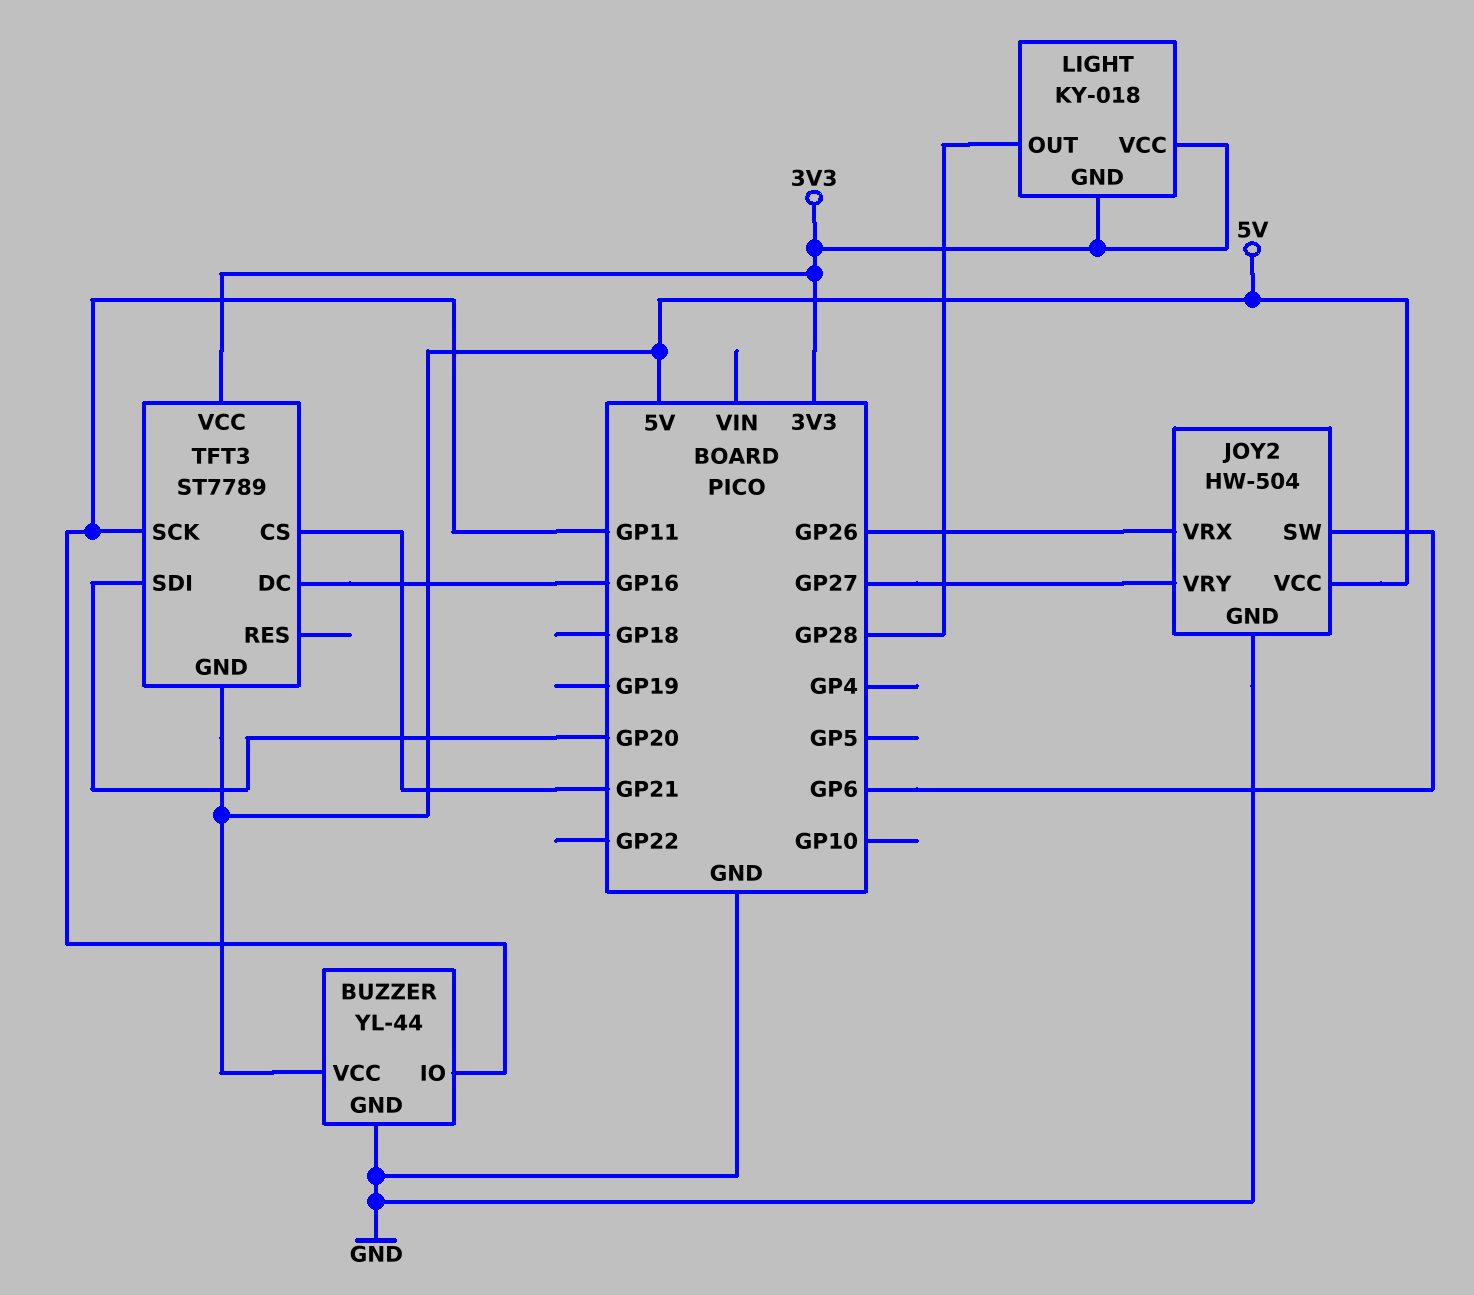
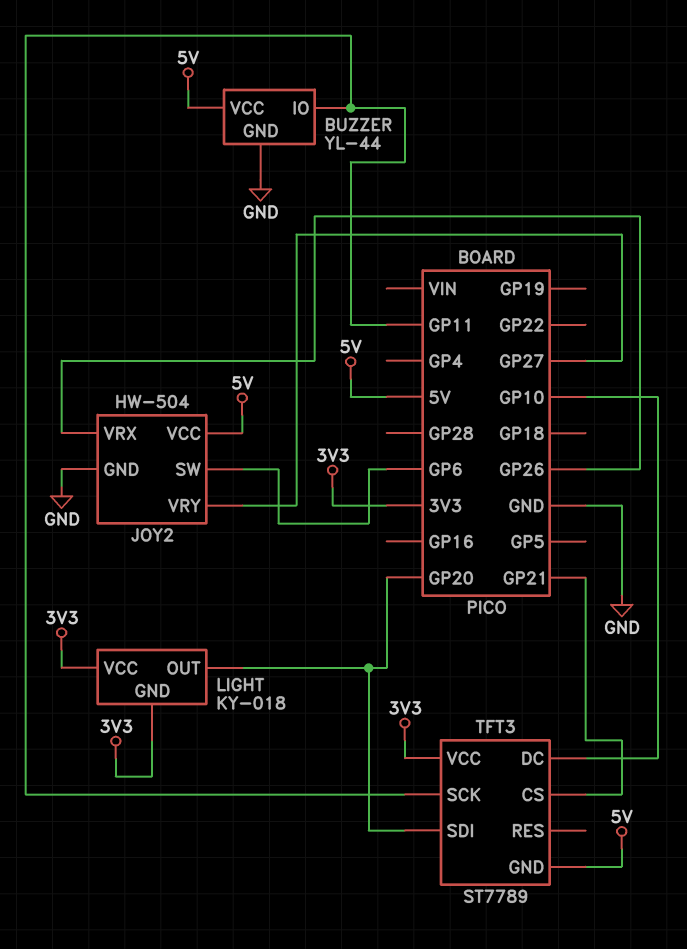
LIGHT pin OUT: GP28 -> GP20
TFT3 pin DC: GP16 -> GP10

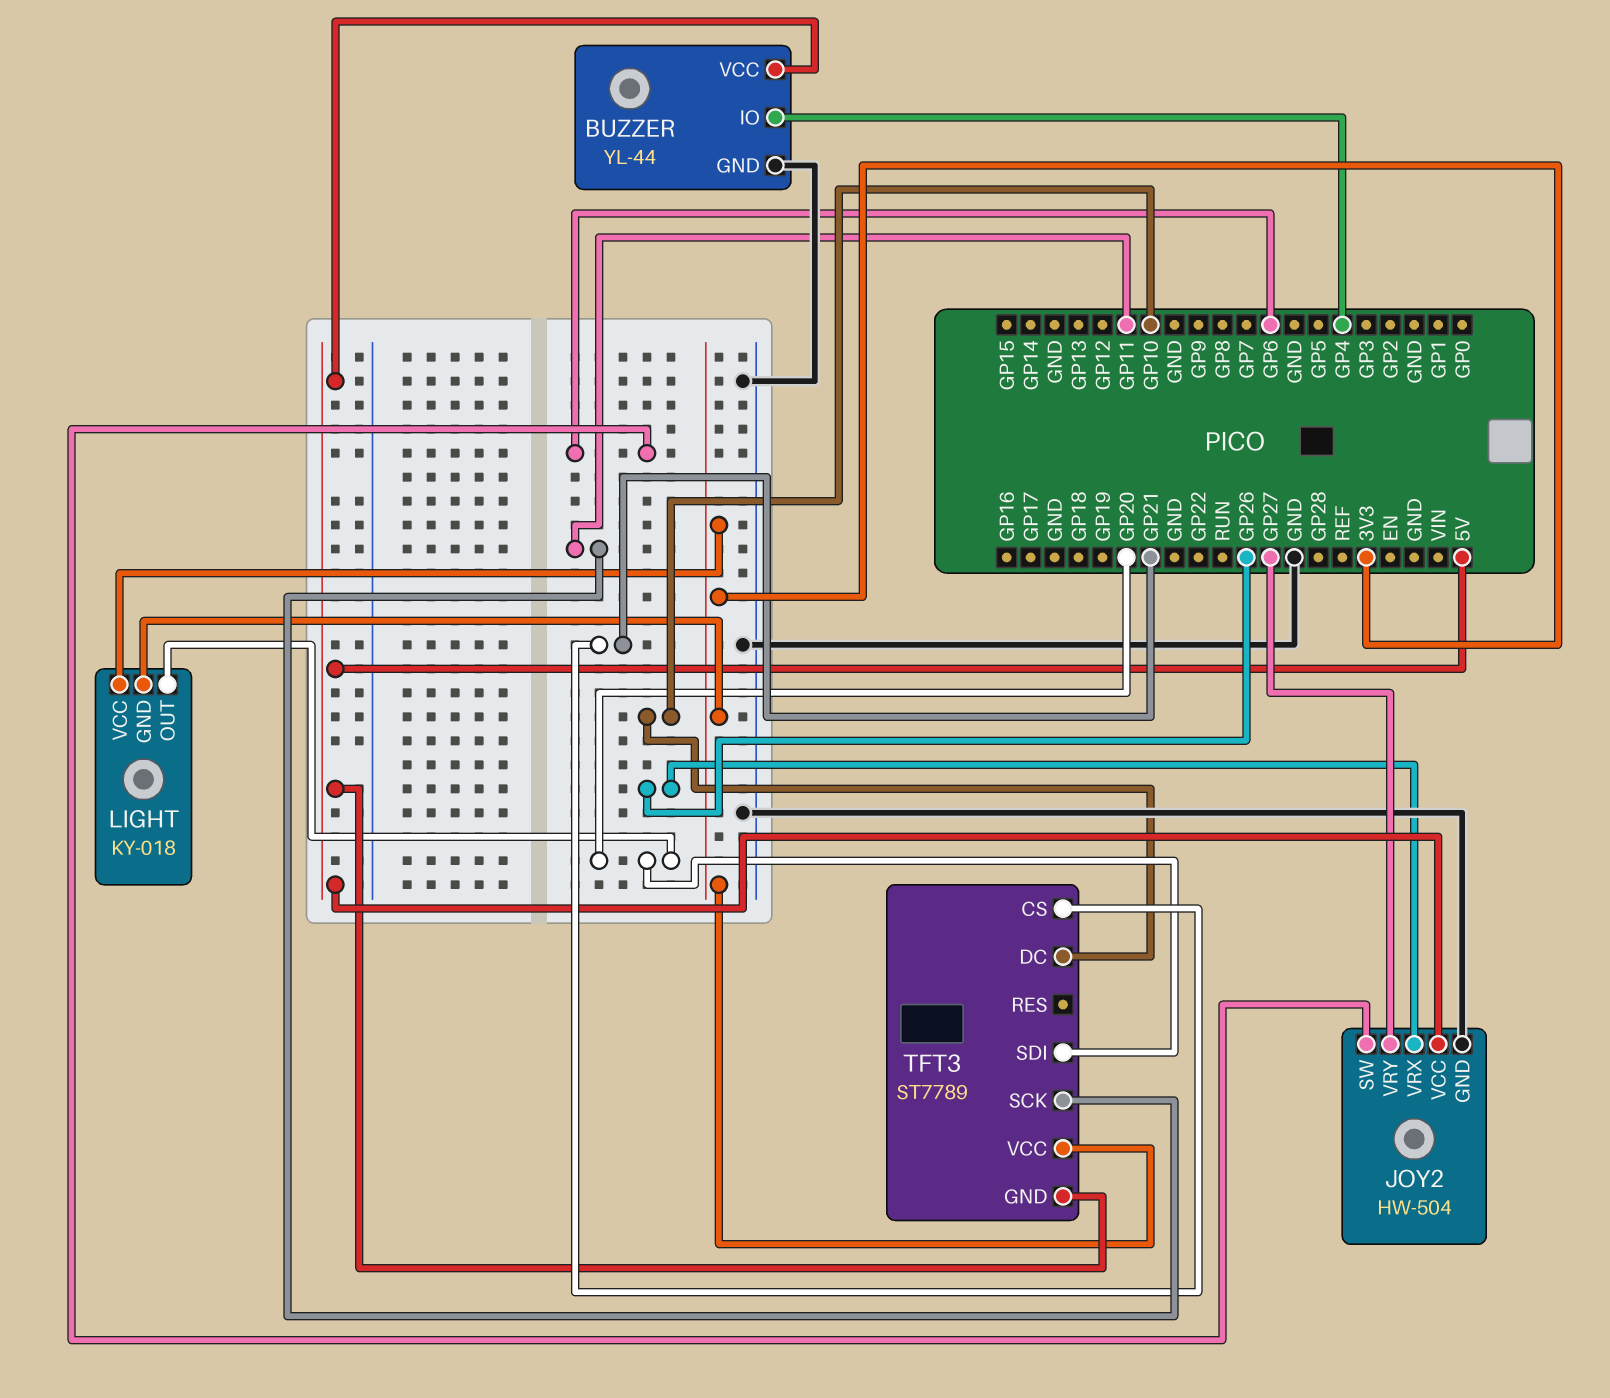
BUZZER pin IO: GP11 -> GP4

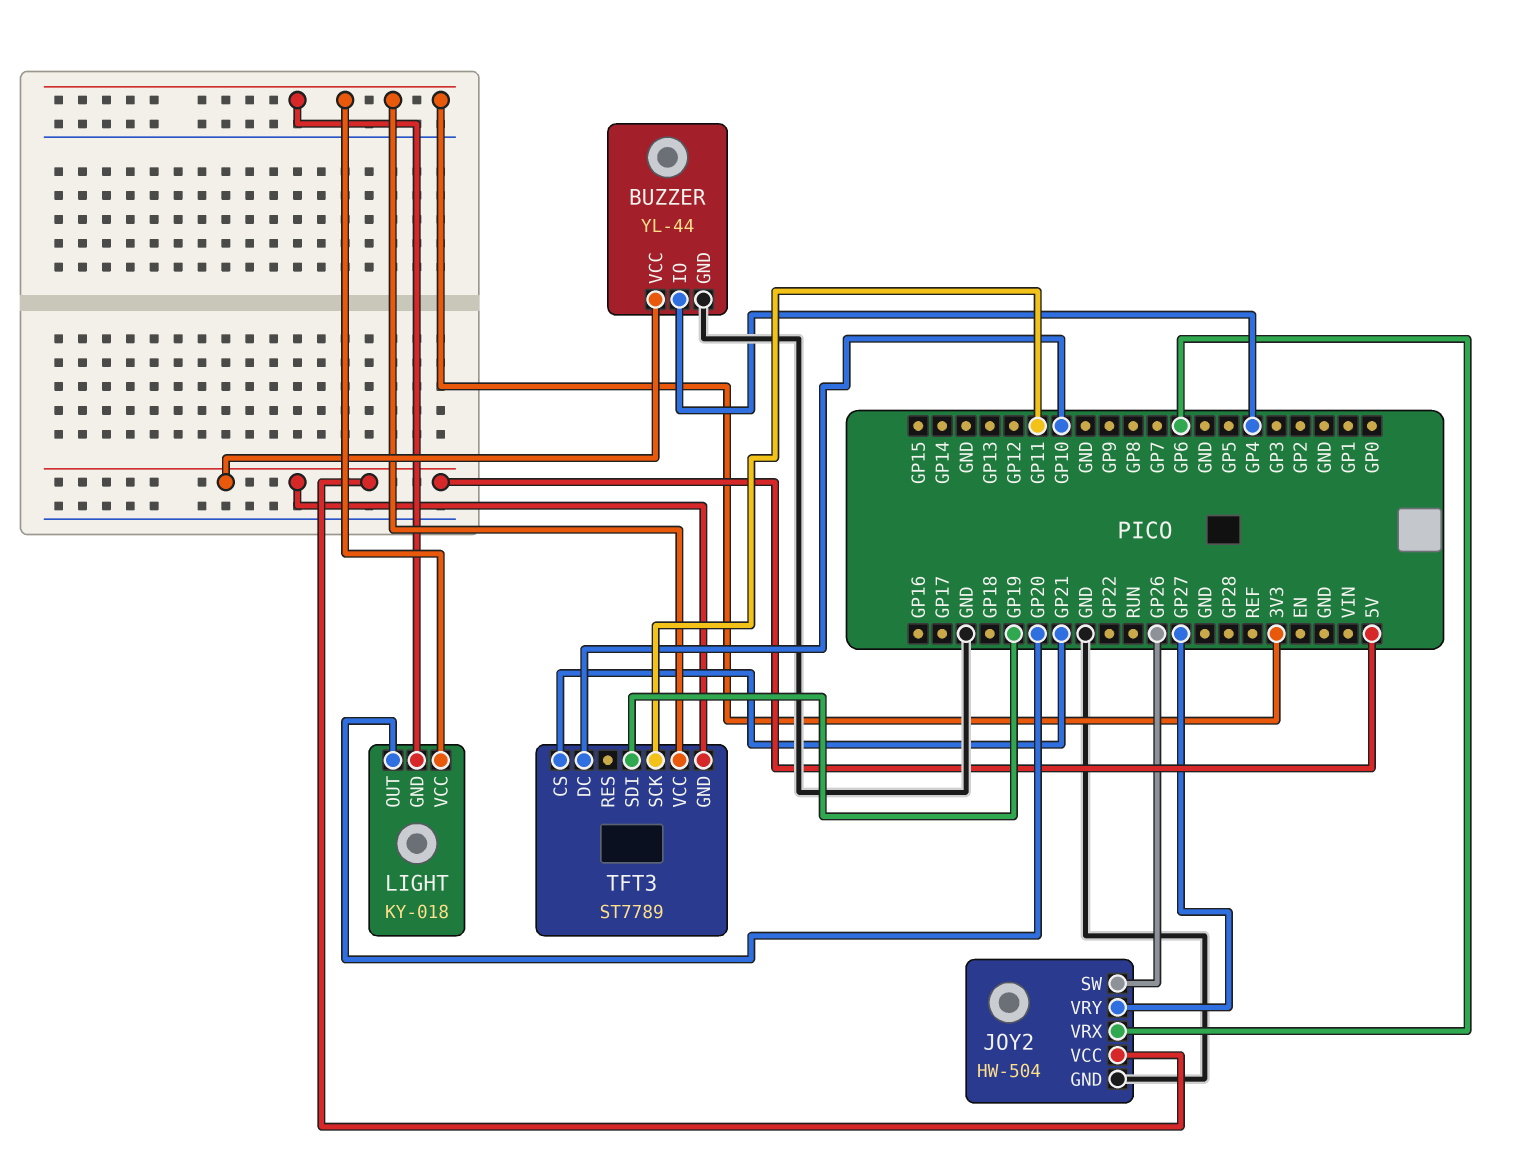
JOY2 pin SW: GP6 -> GP26
JOY2 pin VRX: GP26 -> GP6
TFT3 pin SDI: GP20 -> GP19

